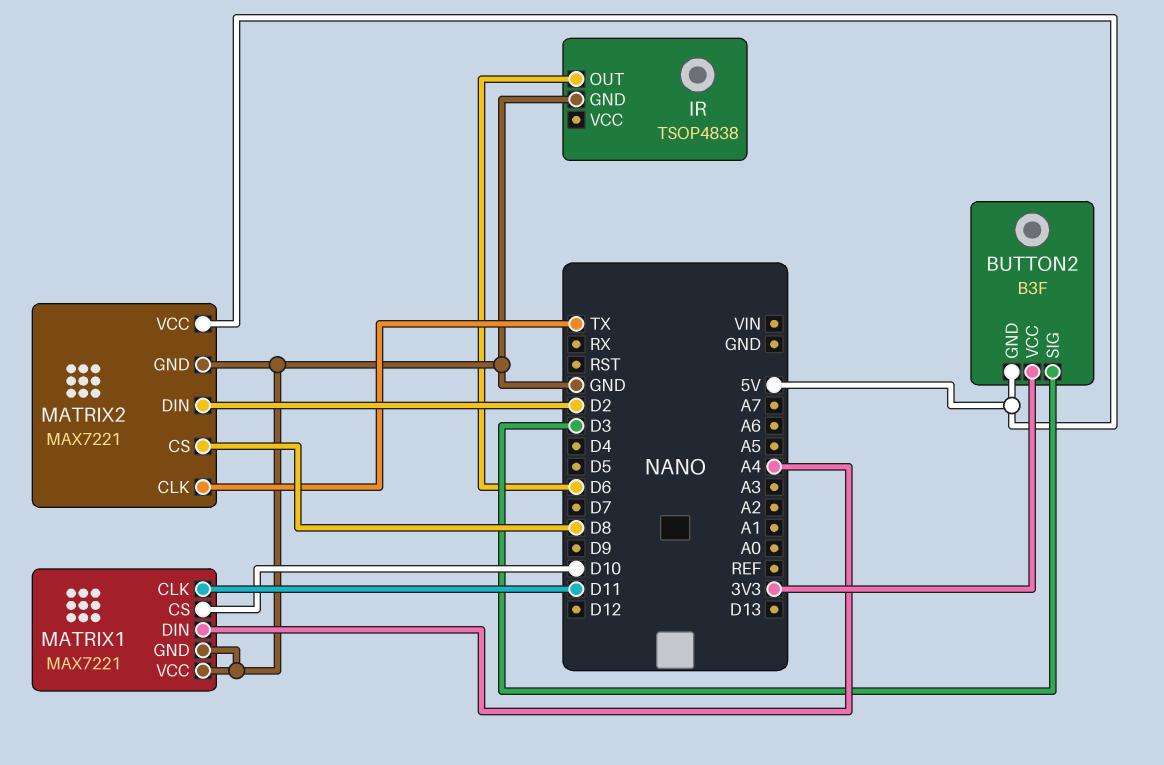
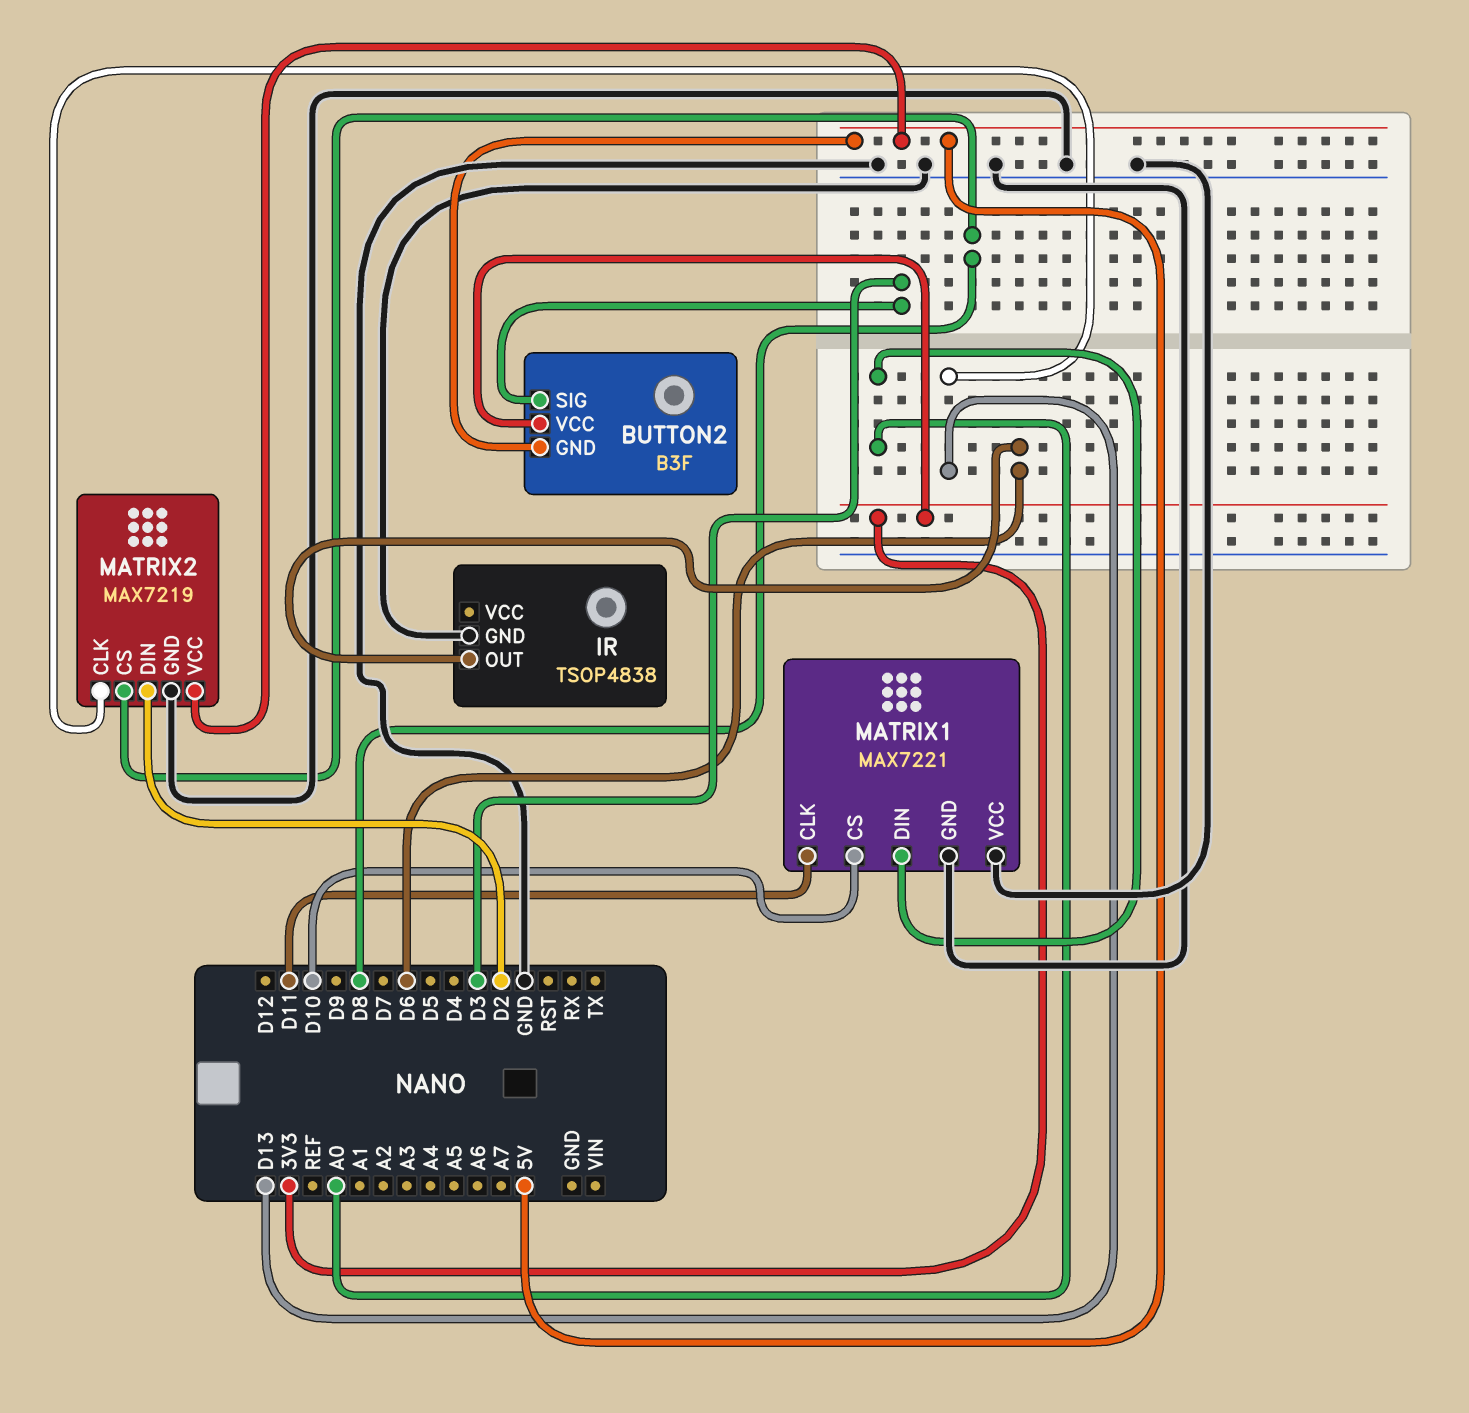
MATRIX1 pin DIN: A4 -> A0
MATRIX2: MAX7221 -> MAX7219
MATRIX2 pin CLK: TX -> D13

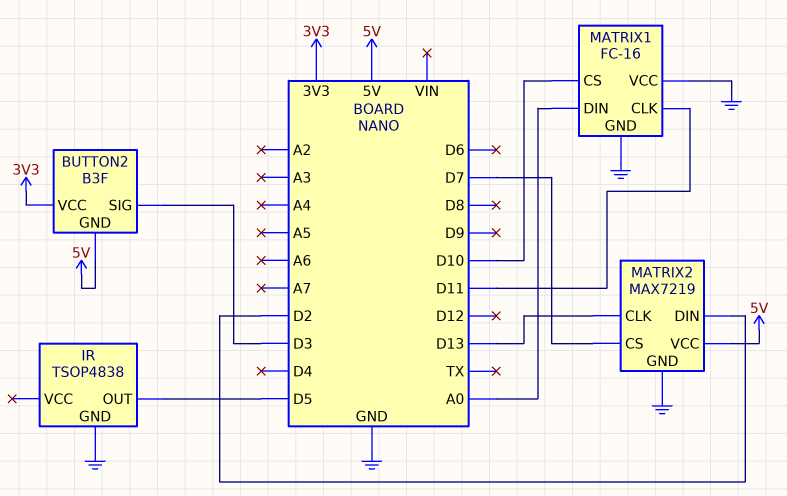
IR pin OUT: D6 -> D5
MATRIX1: MAX7221 -> FC-16
MATRIX2 pin CS: D8 -> D7

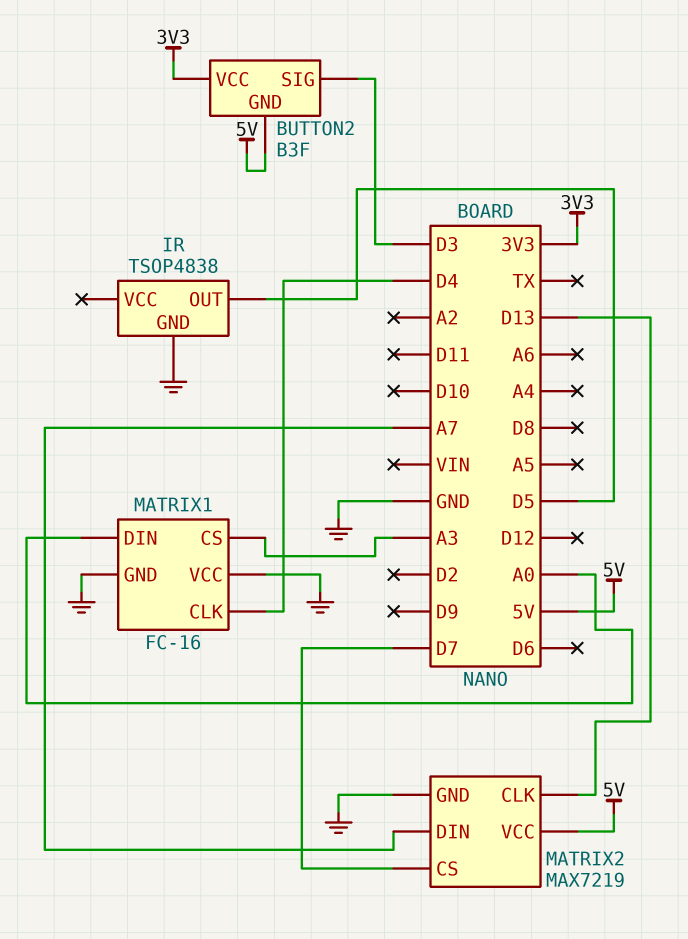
MATRIX1 pin CLK: D11 -> D4
MATRIX1 pin CS: D10 -> A3
MATRIX2 pin DIN: D2 -> A7

